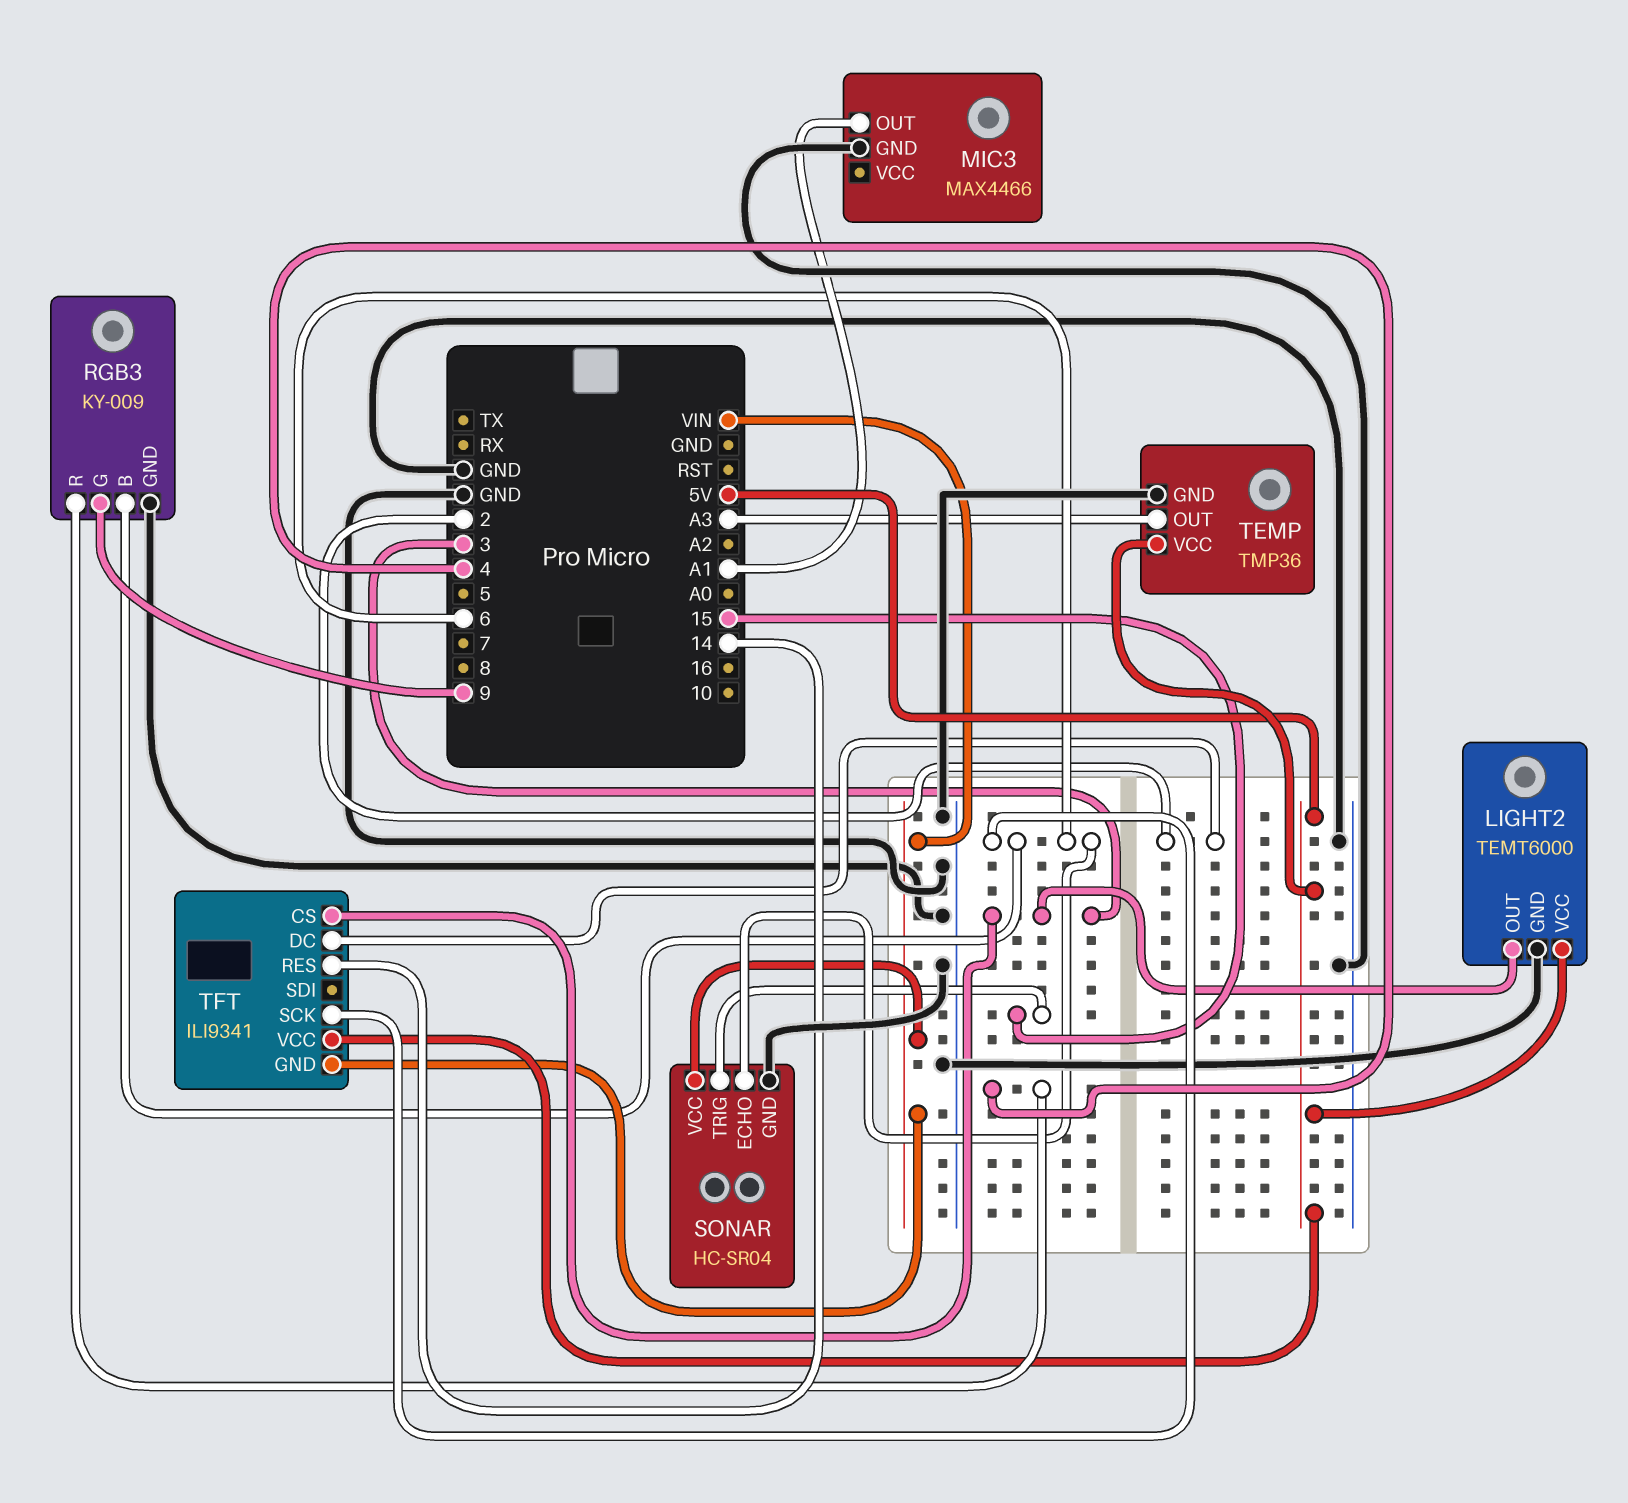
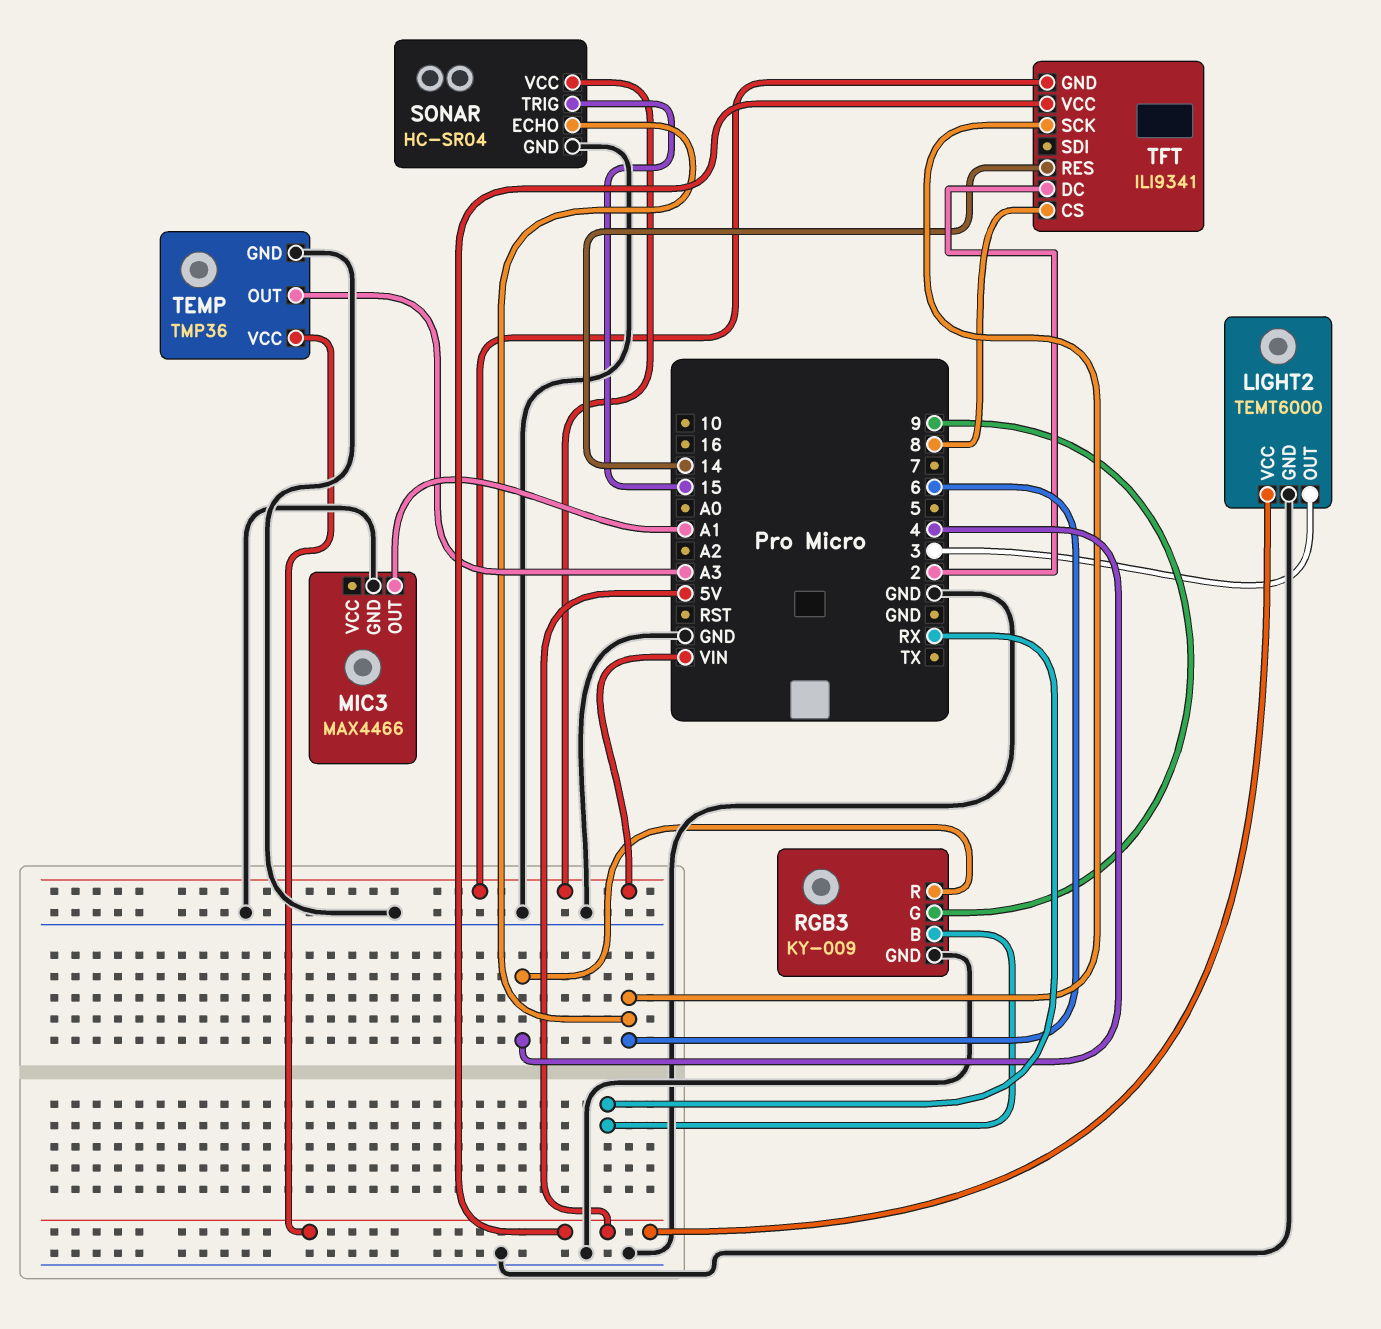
RGB3 pin B: 6 -> RX
TFT pin CS: 3 -> 8

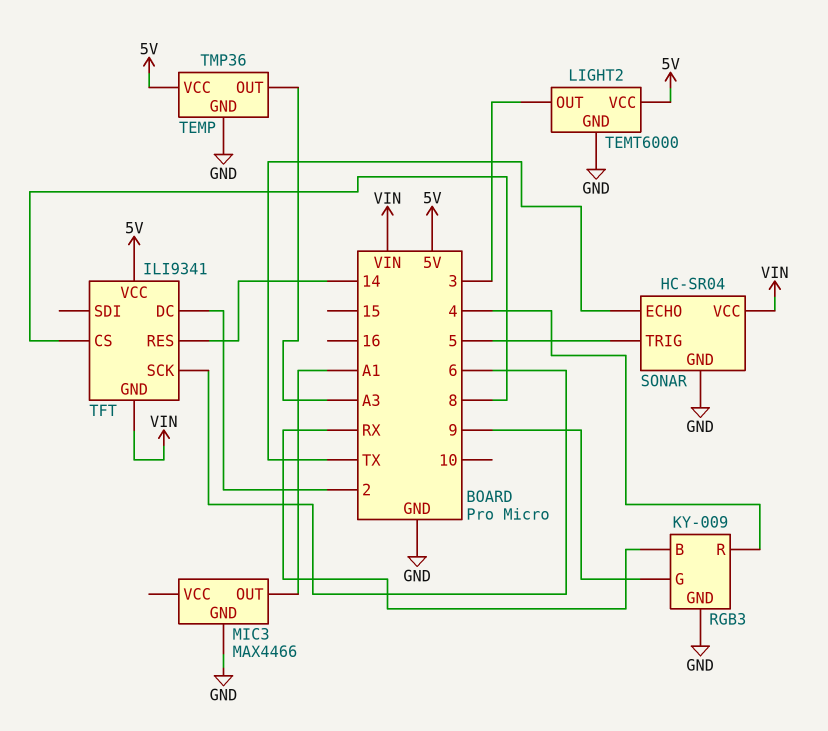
SONAR pin ECHO: 6 -> TX
SONAR pin TRIG: 15 -> 5

